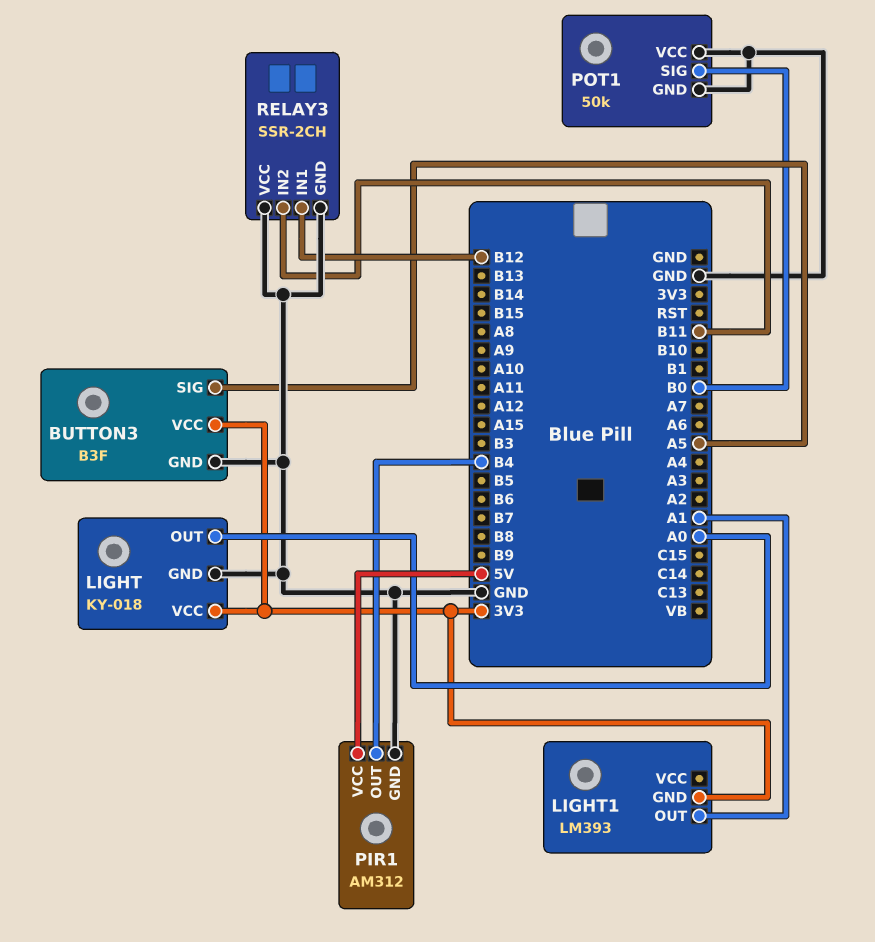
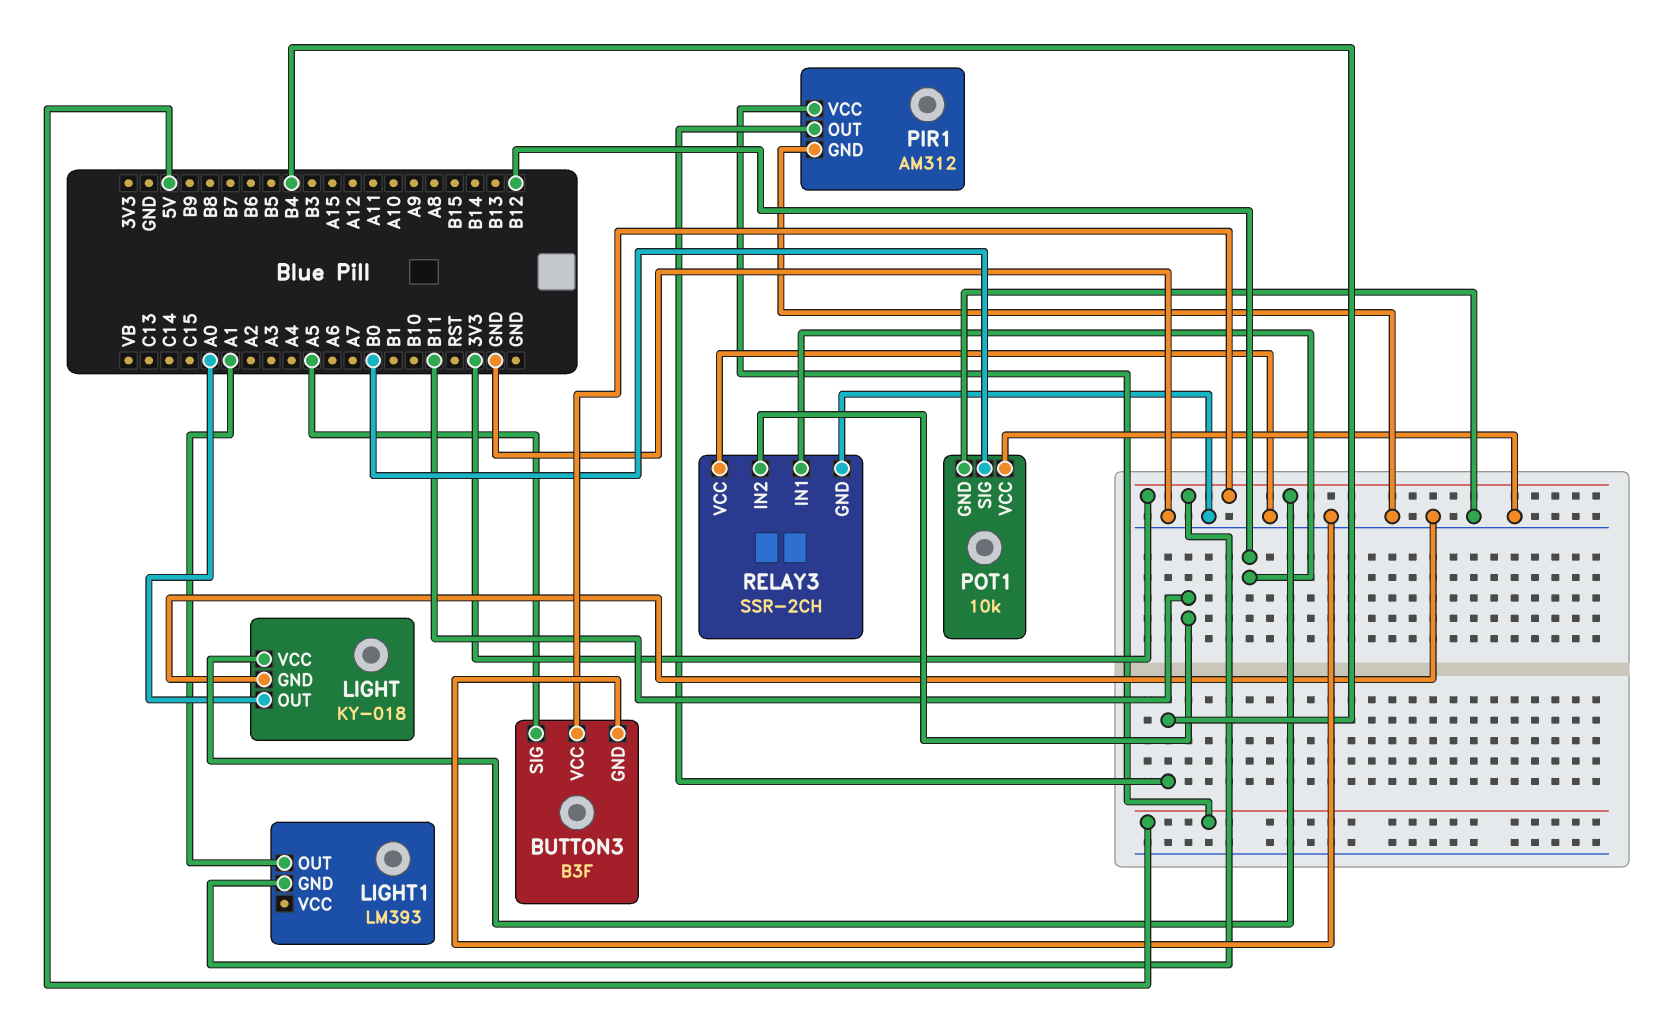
POT1: 50k -> 10k

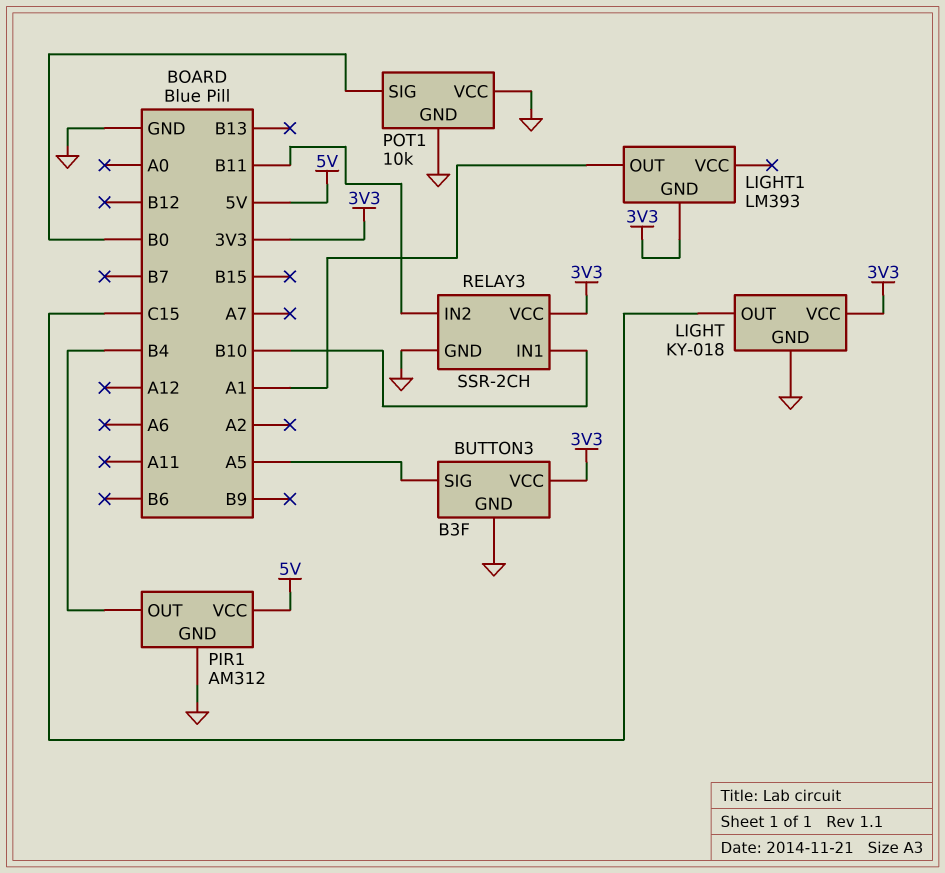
LIGHT pin OUT: A0 -> C15
RELAY3 pin IN1: B12 -> B10
RELAY3 pin VCC: GND -> 3V3

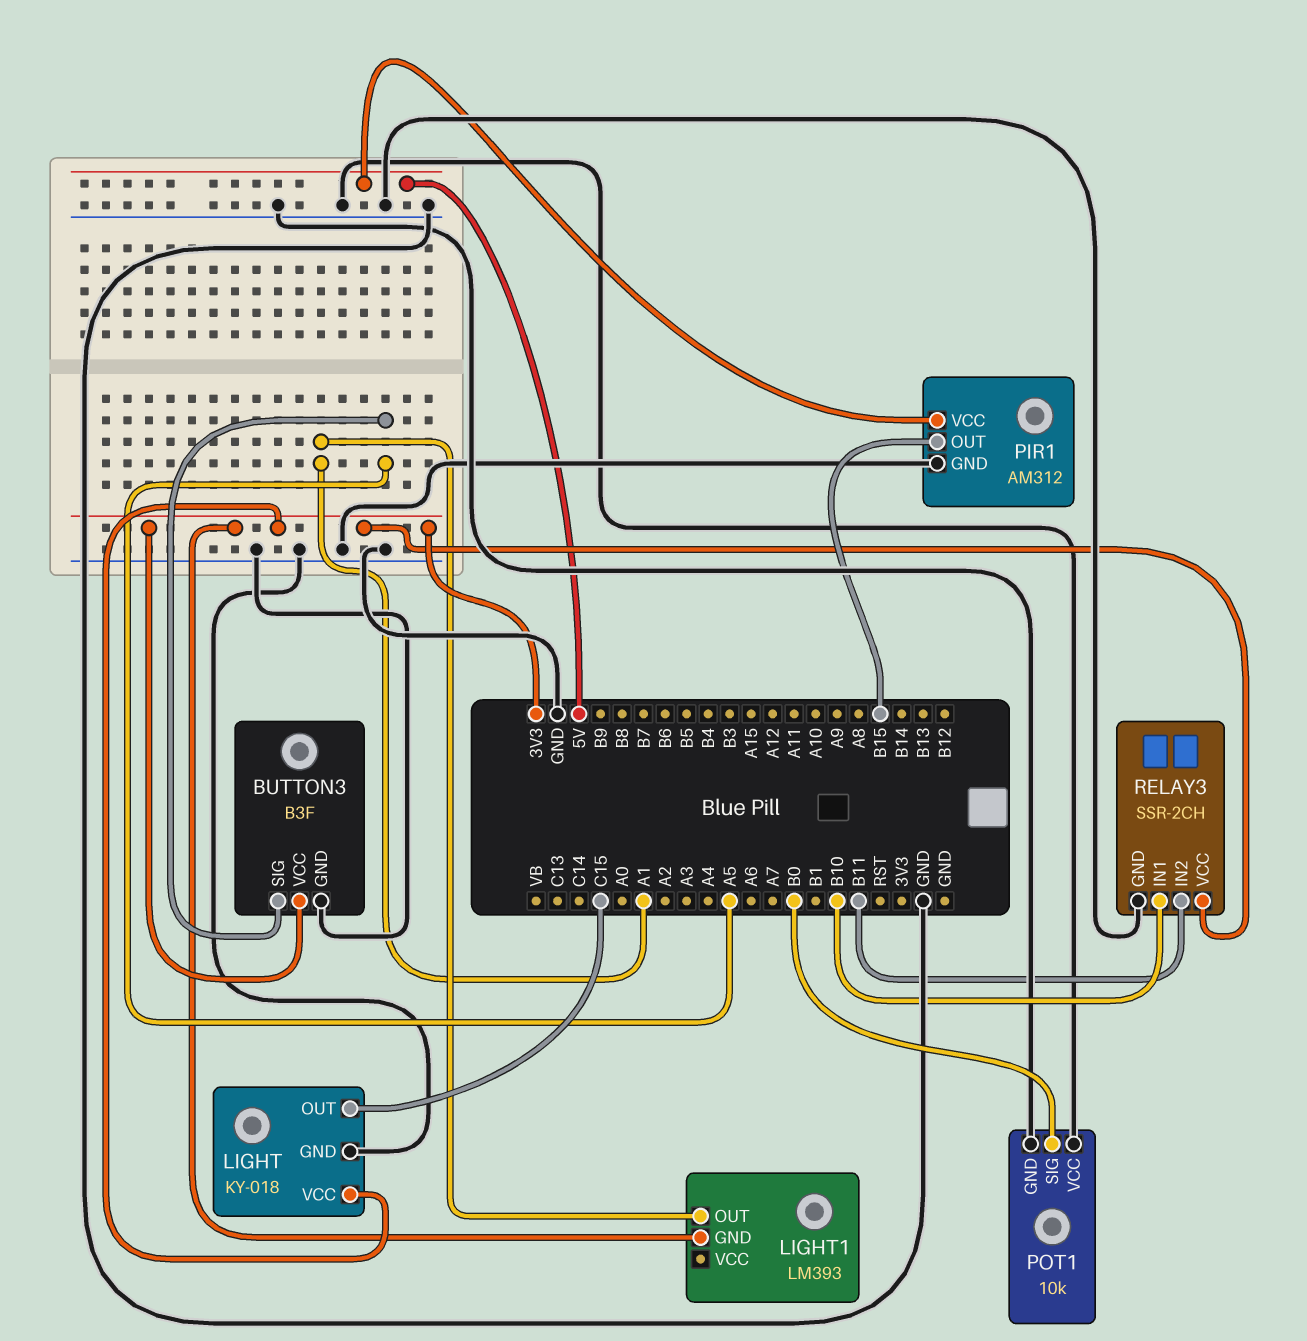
PIR1 pin OUT: B4 -> B15

